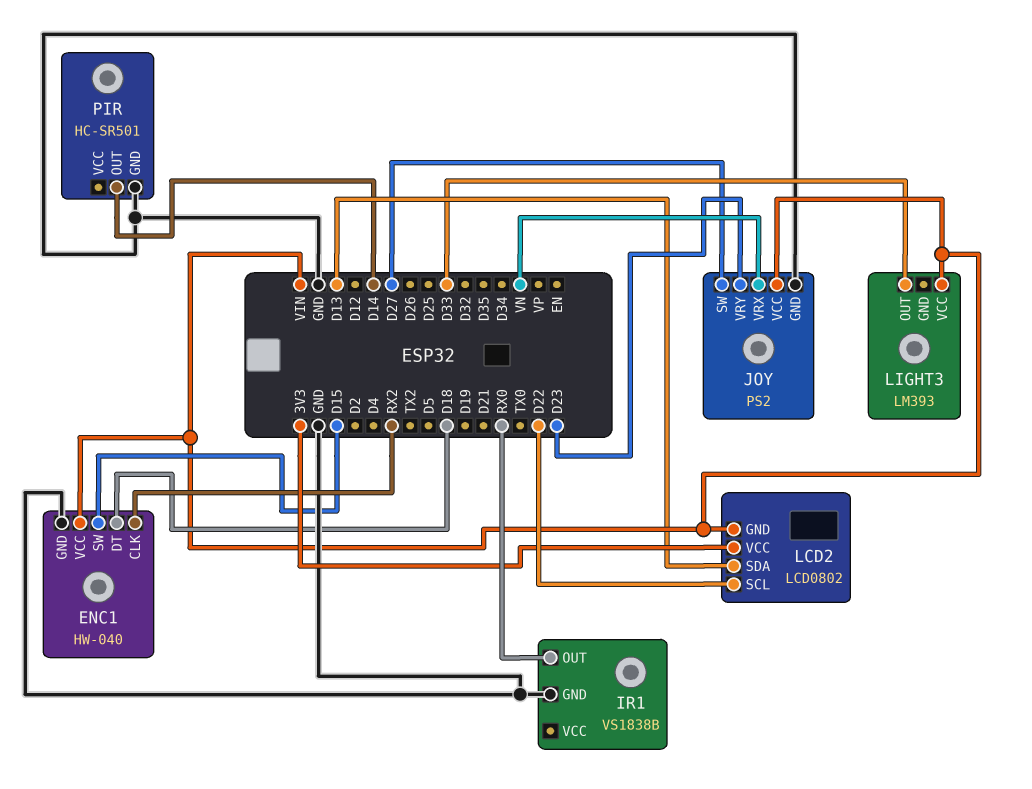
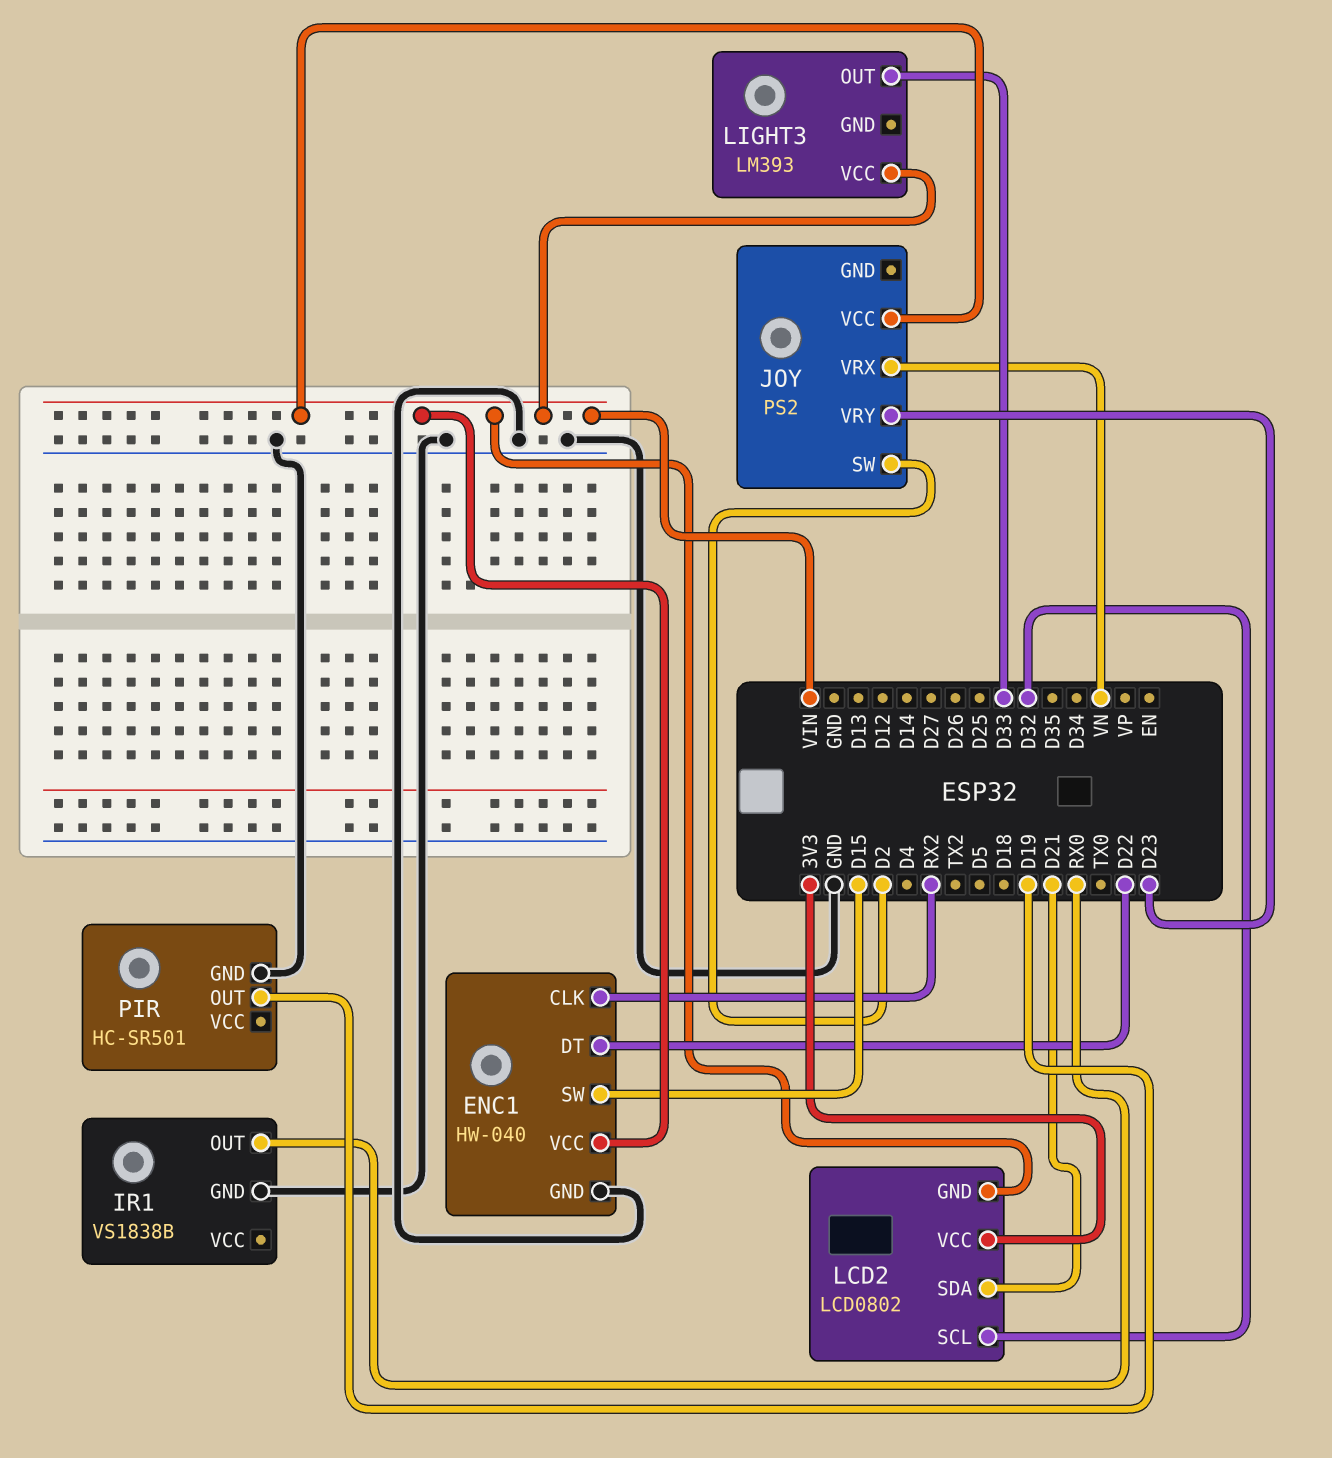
ENC1 pin DT: D18 -> D22
JOY pin GND: GND -> none
JOY pin SW: D27 -> D2
LCD2 pin SCL: D22 -> D32
LCD2 pin SDA: D13 -> D21
PIR pin OUT: D14 -> D19

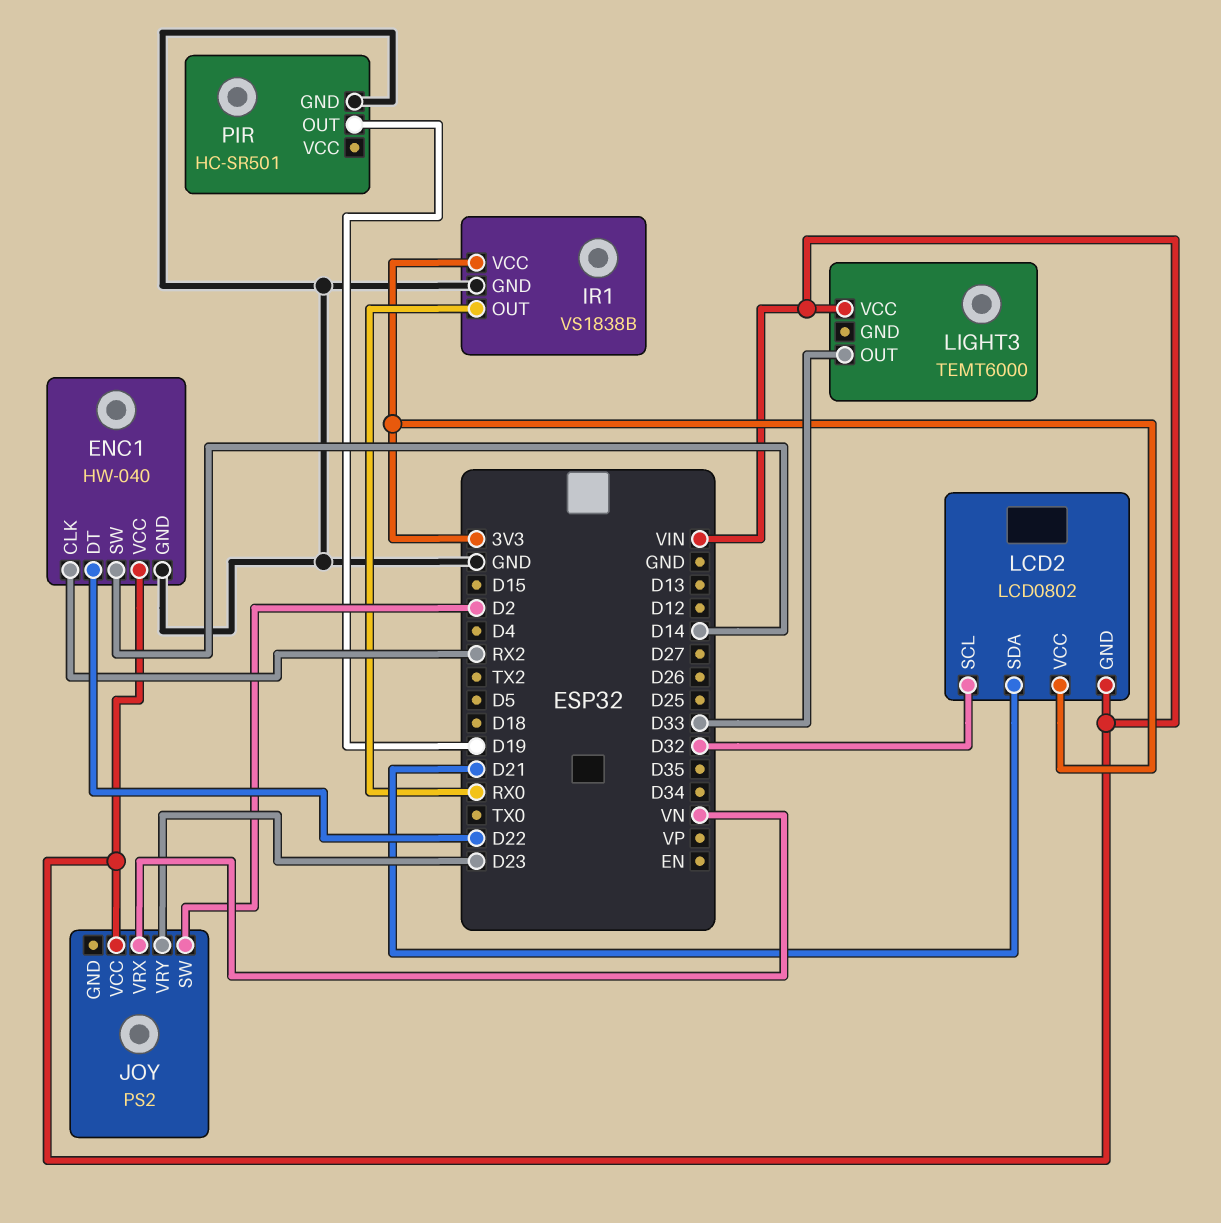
ENC1 pin SW: D15 -> D14
IR1 pin VCC: none -> 3V3
LIGHT3: LM393 -> TEMT6000

